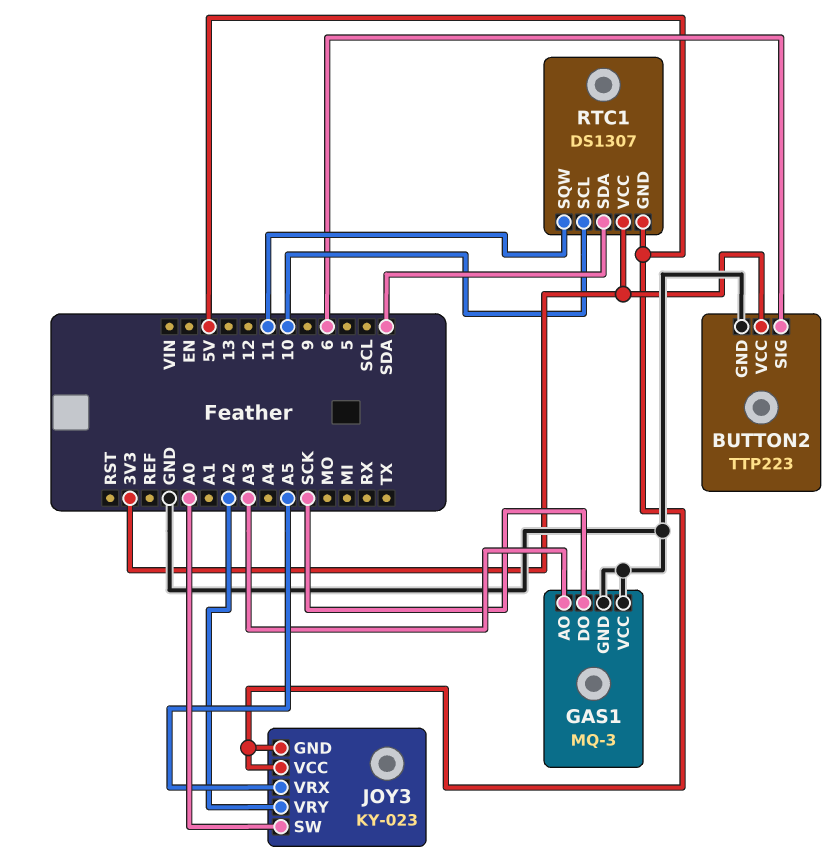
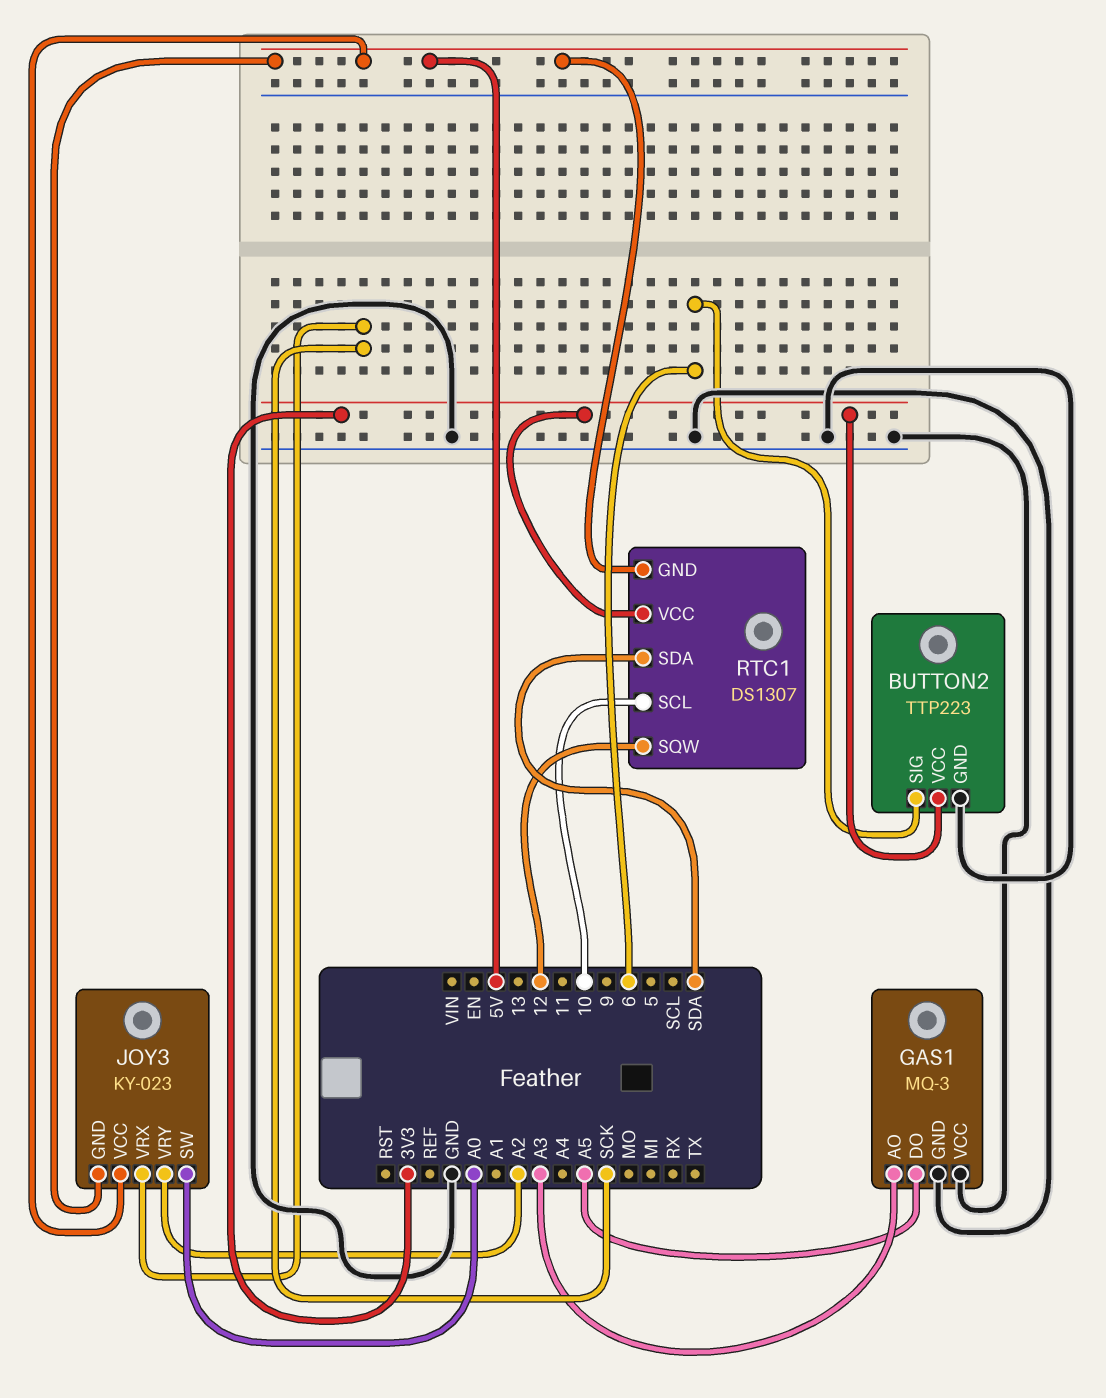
GAS1 pin DO: SCK -> A5
JOY3 pin VRX: A5 -> SCK
RTC1 pin SQW: 11 -> 12

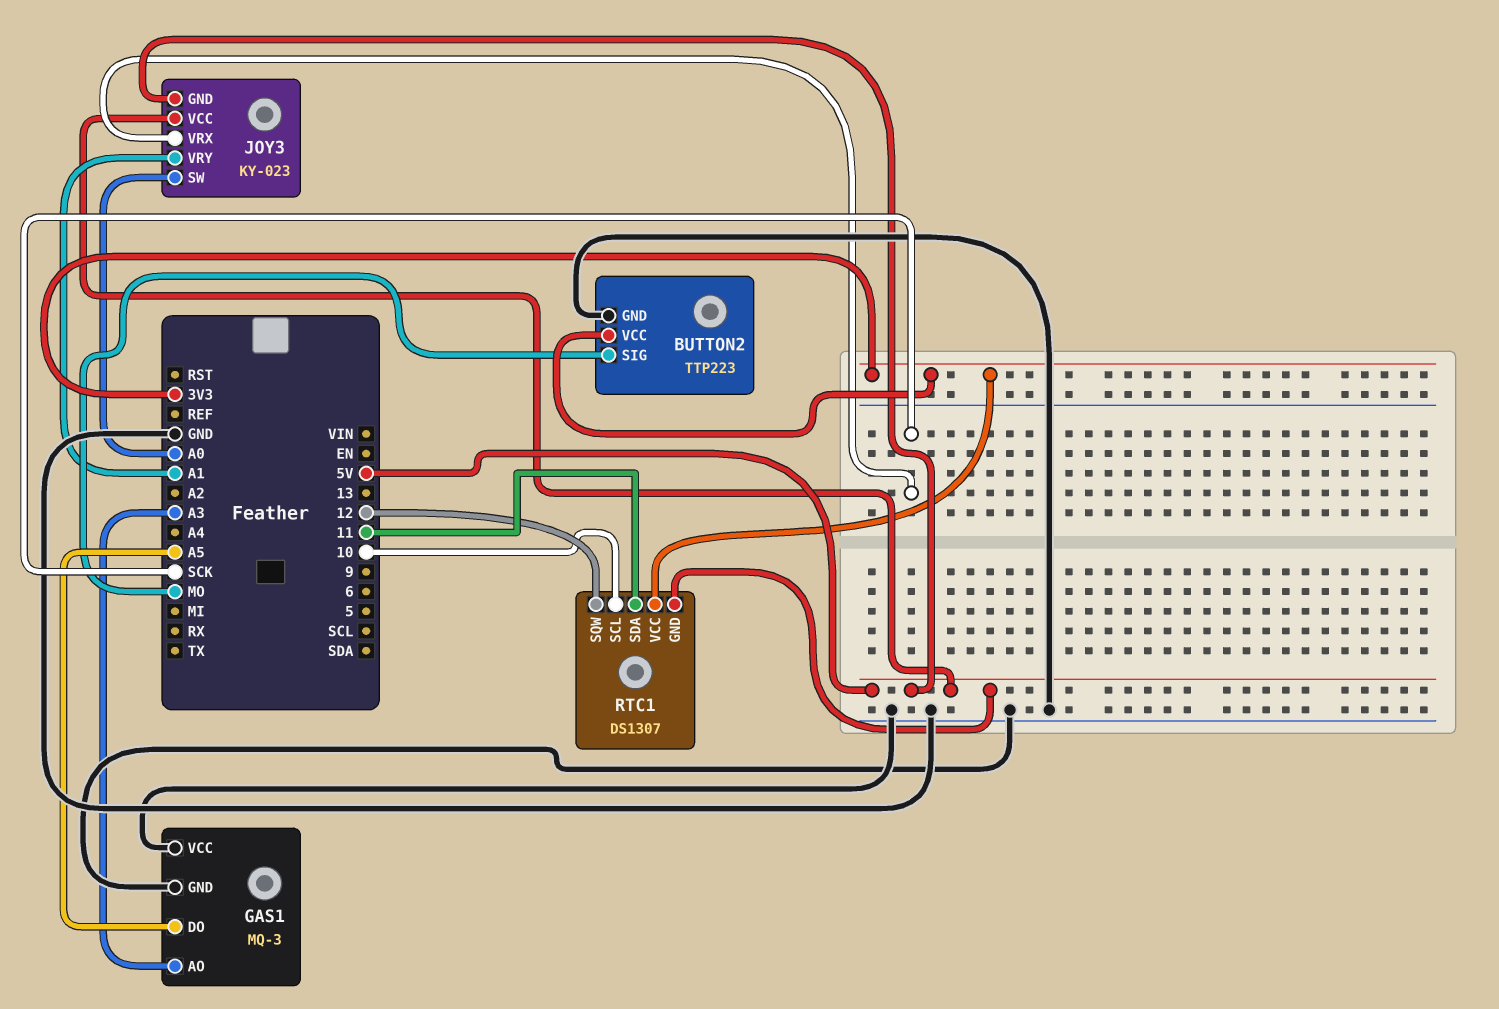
BUTTON2 pin SIG: 6 -> MO
JOY3 pin VRY: A2 -> A1
RTC1 pin SDA: SDA -> 11

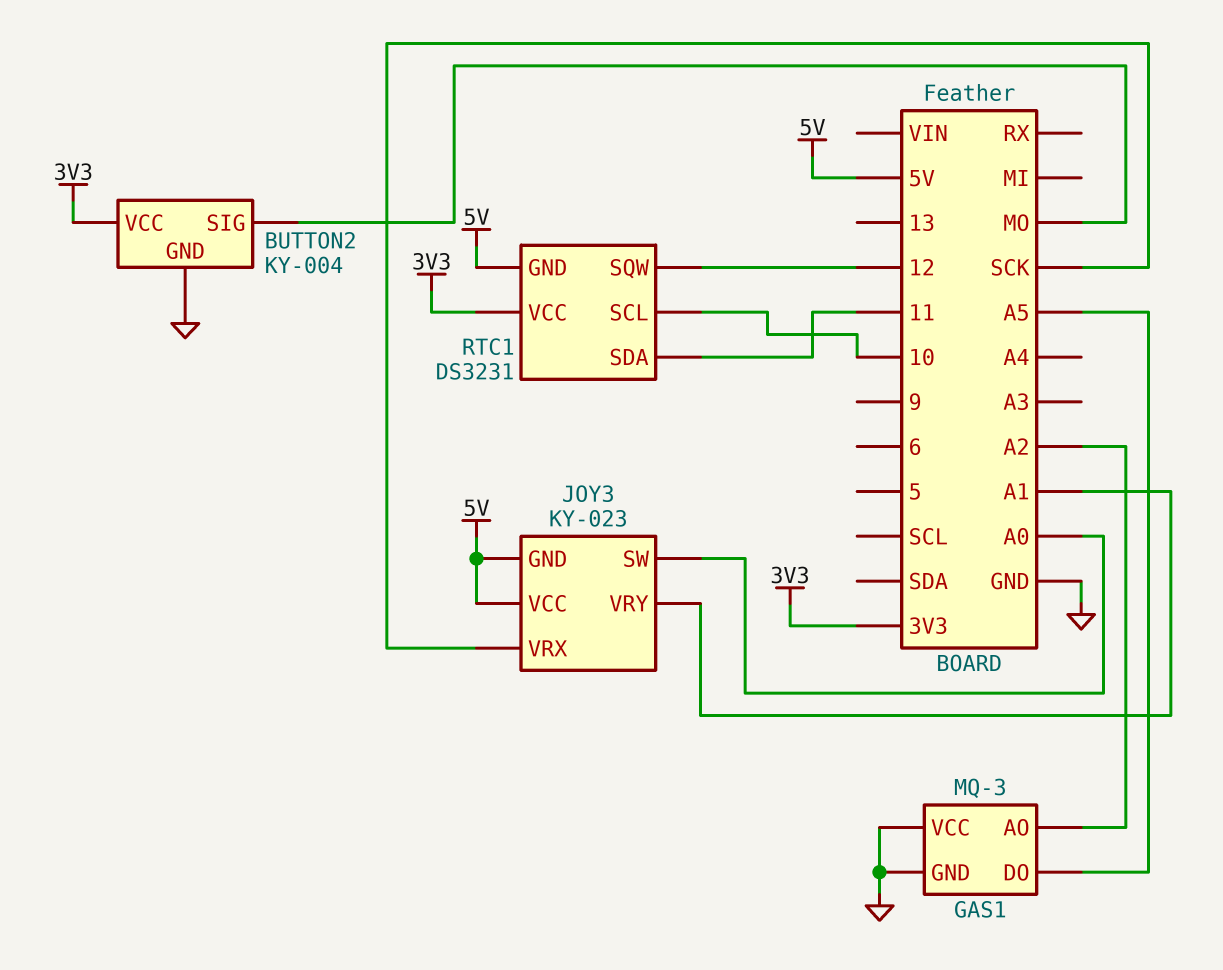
BUTTON2: TTP223 -> KY-004
GAS1 pin AO: A3 -> A2
RTC1: DS1307 -> DS3231

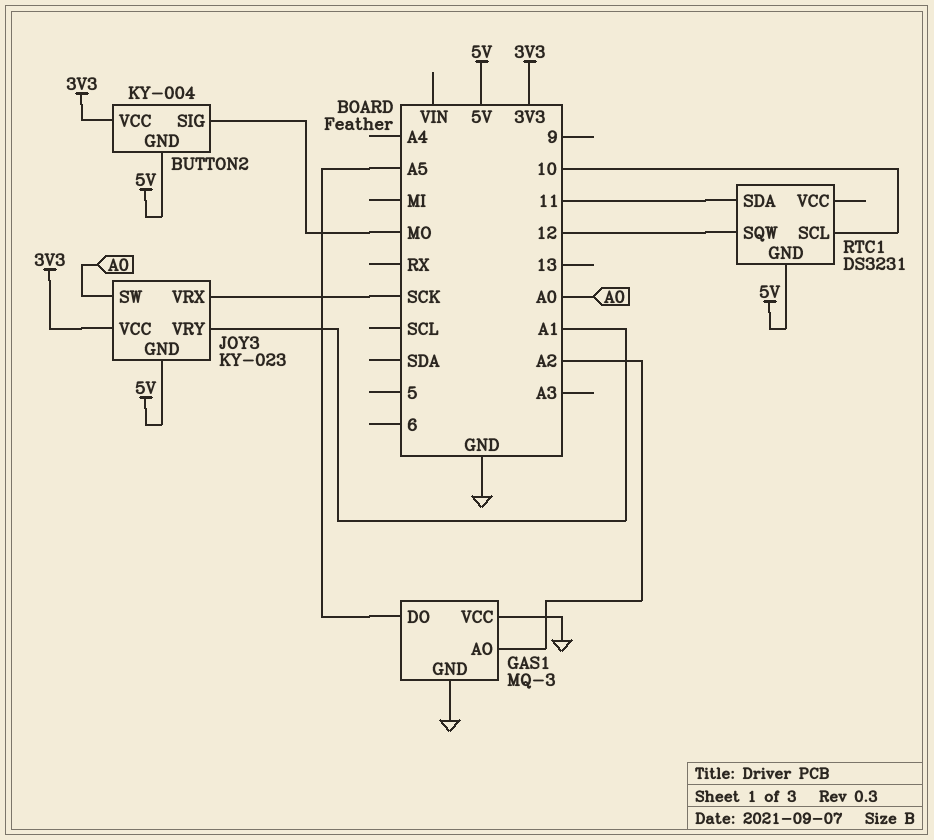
BUTTON2 pin GND: GND -> 5V
JOY3 pin VCC: 5V -> 3V3
RTC1 pin VCC: 3V3 -> none

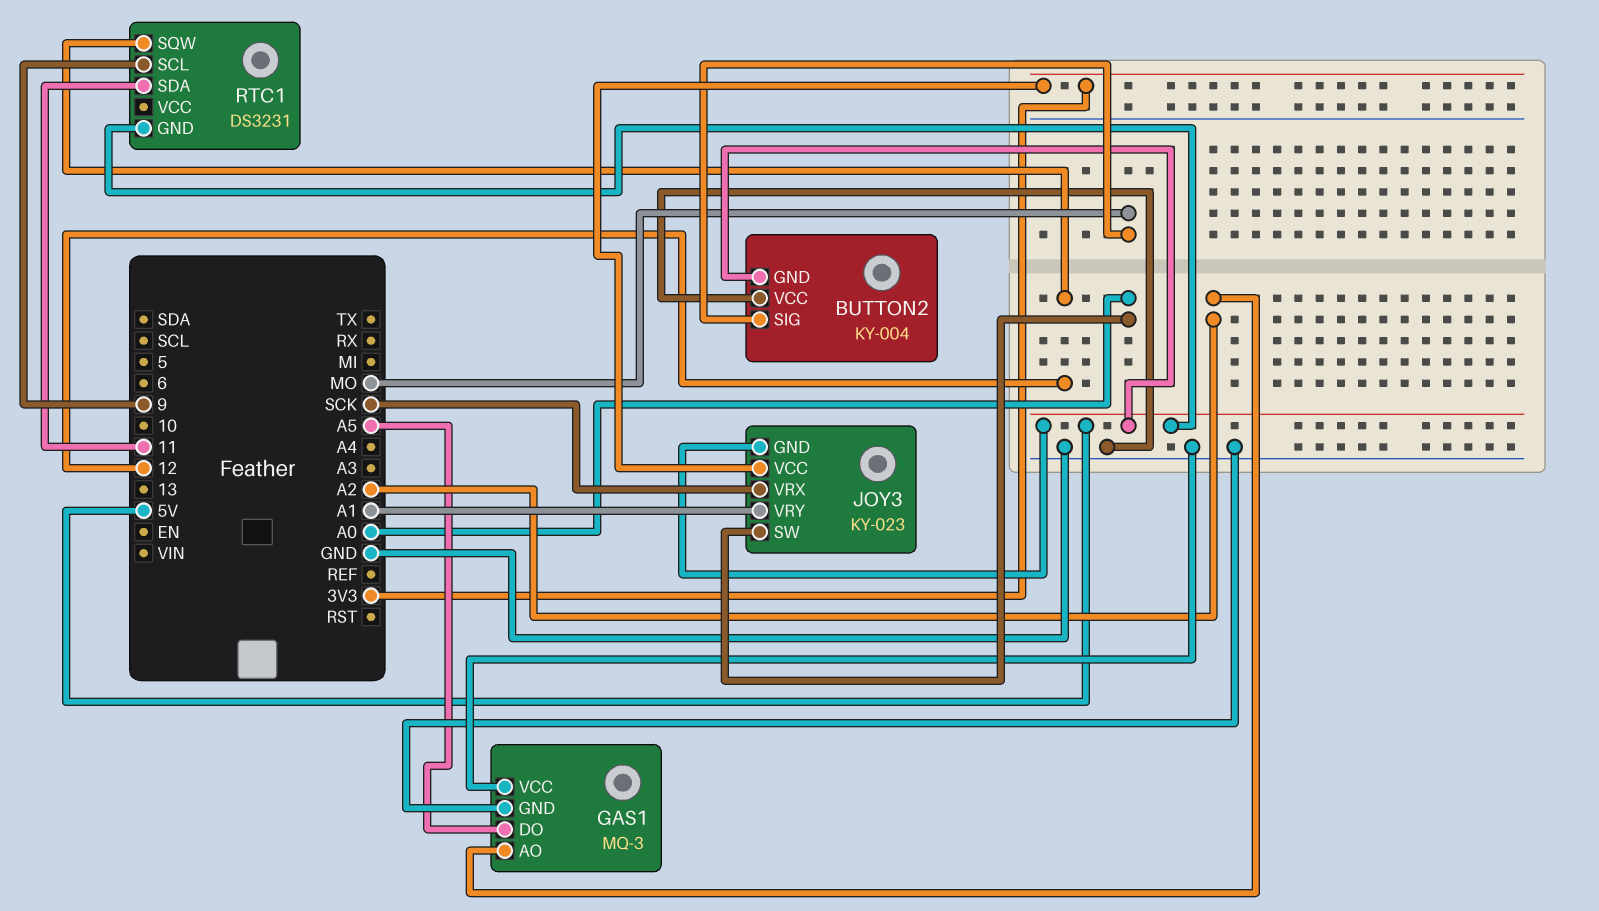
BUTTON2 pin VCC: 3V3 -> GND
RTC1 pin SCL: 10 -> 9

